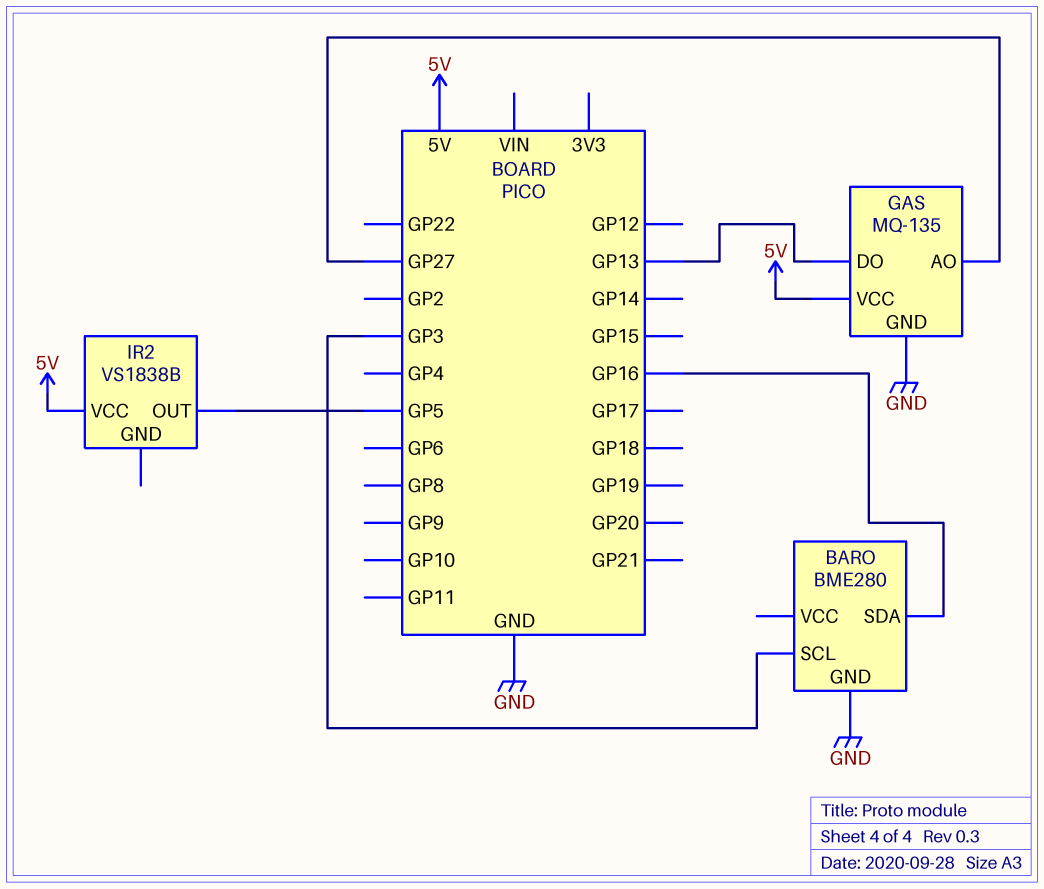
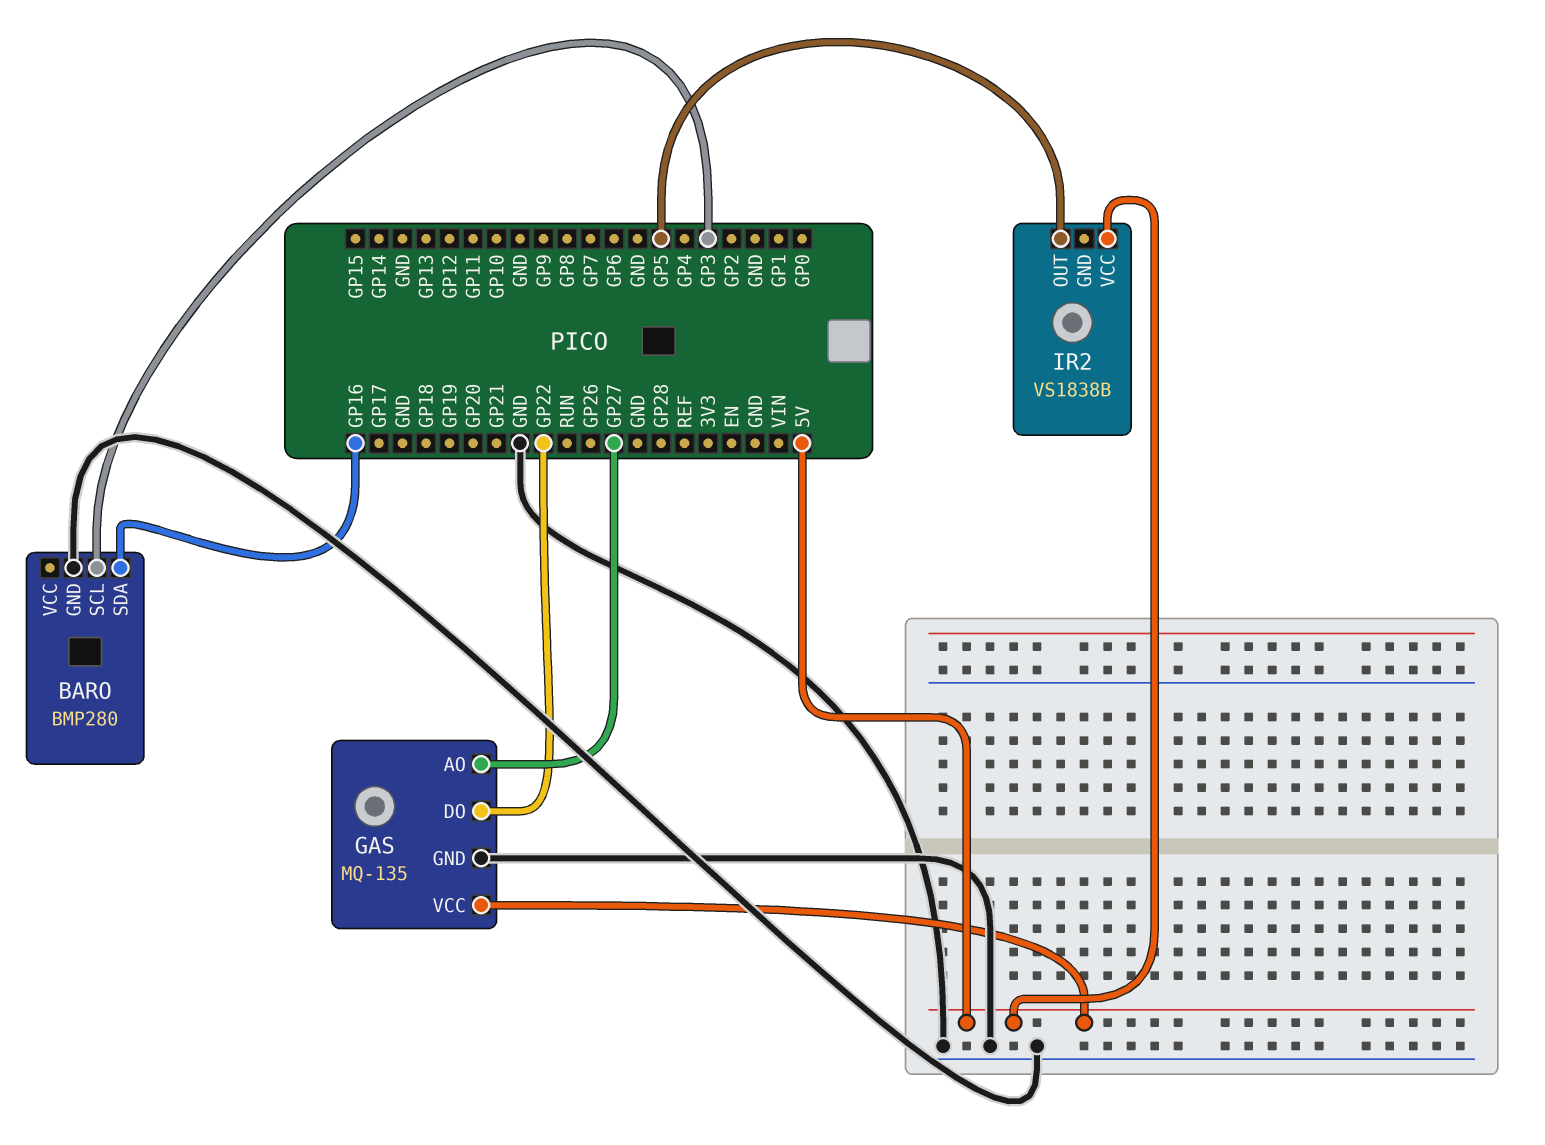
BARO: BME280 -> BMP280
GAS pin DO: GP13 -> GP22

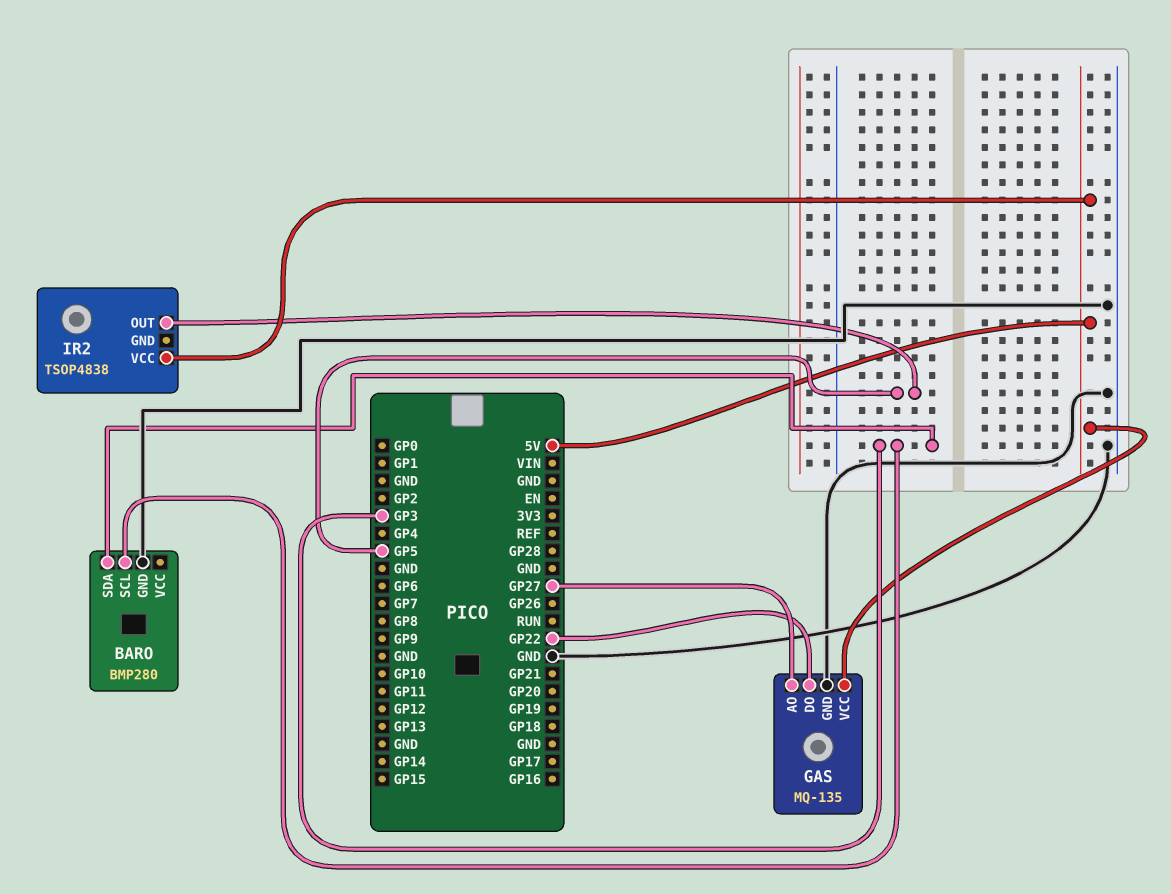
BARO pin SDA: GP16 -> GP3
IR2: VS1838B -> TSOP4838

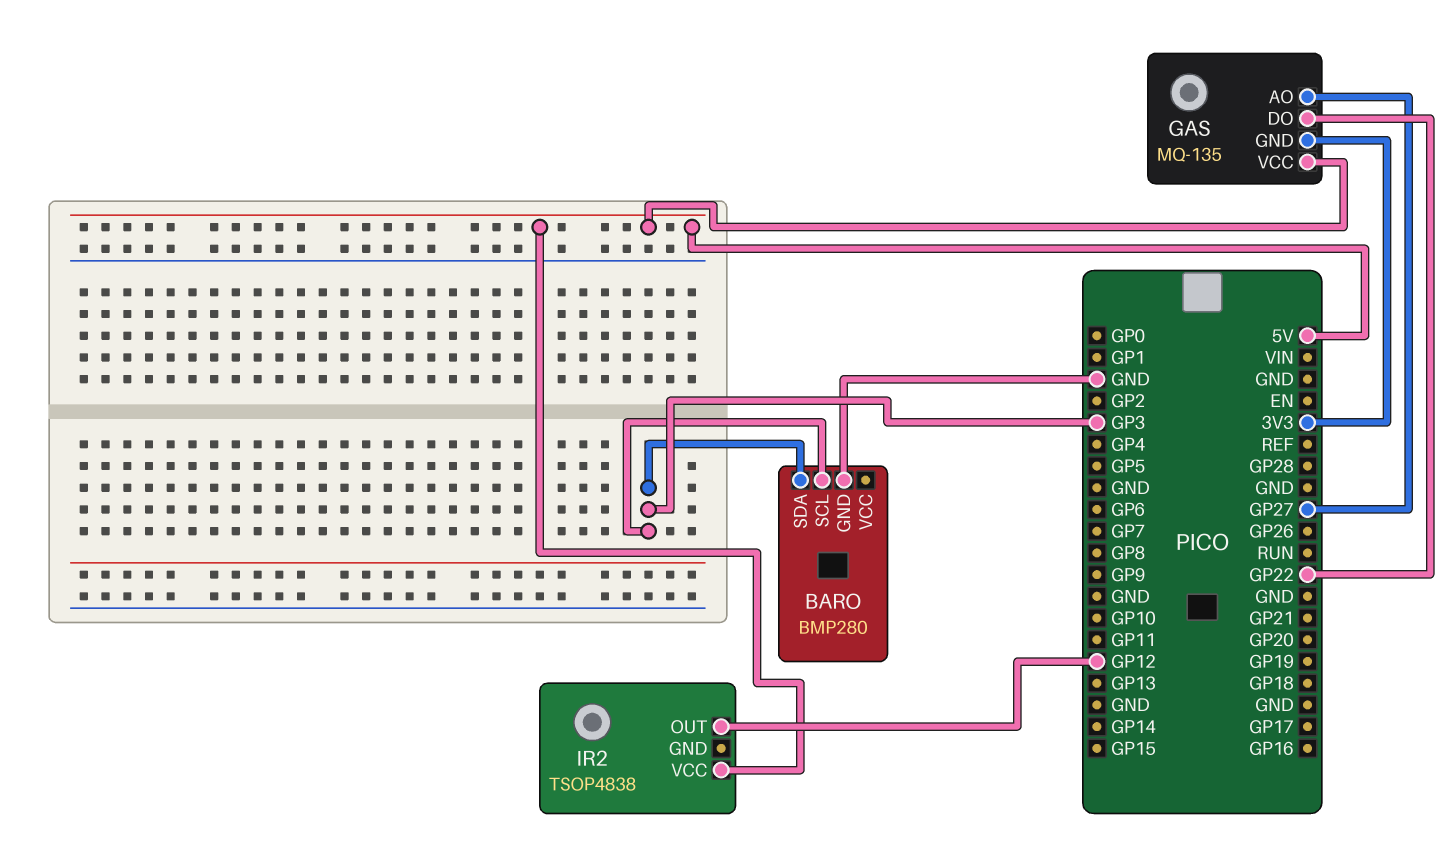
GAS pin GND: GND -> 3V3
IR2 pin OUT: GP5 -> GP12

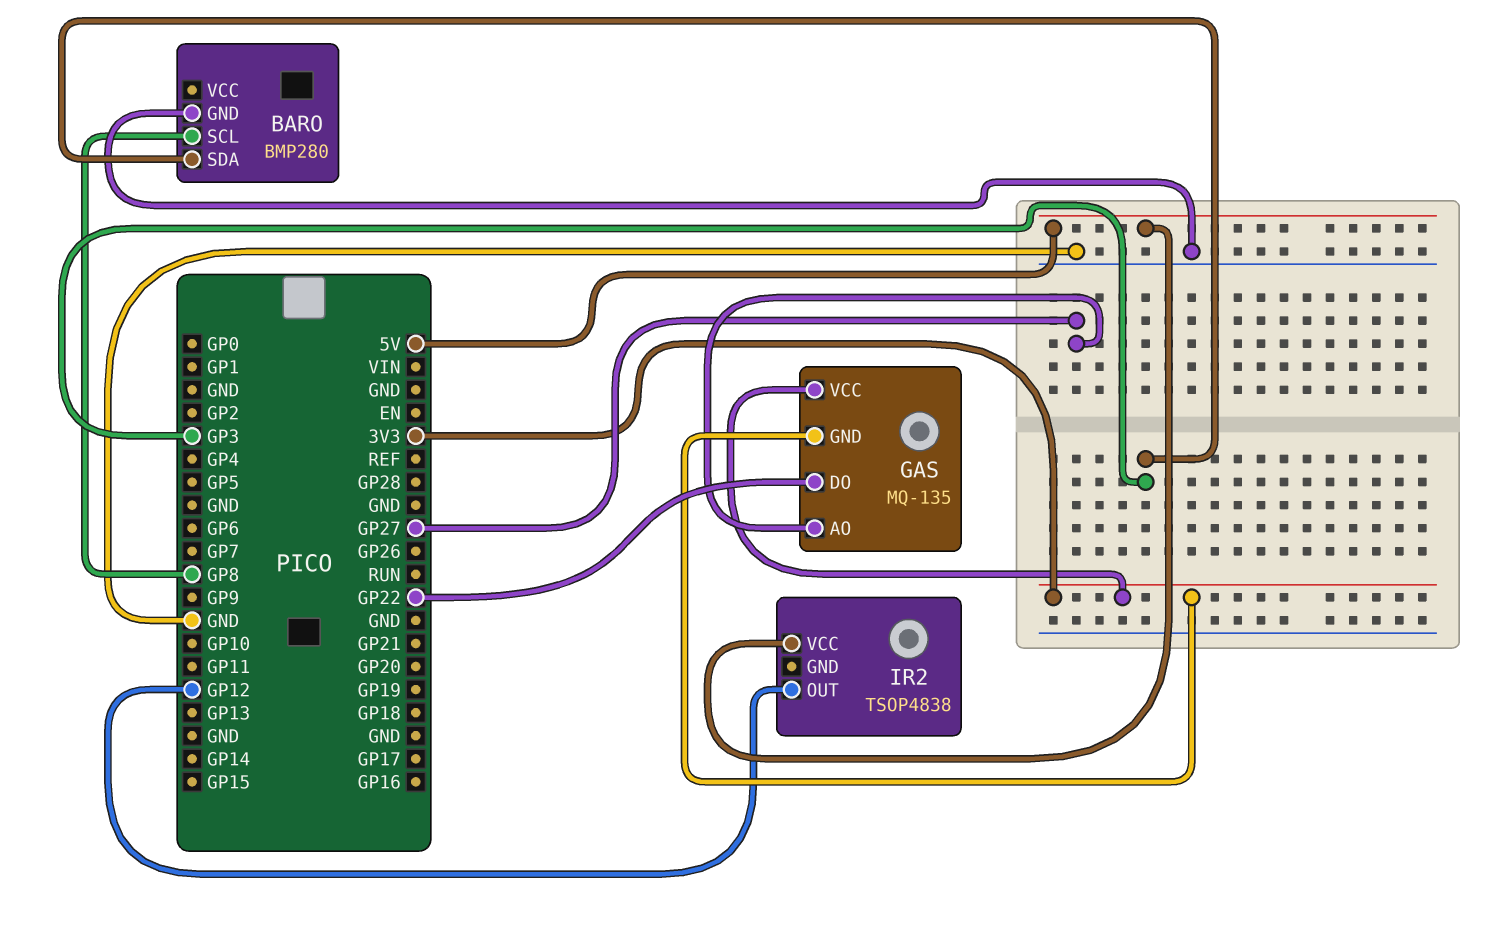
BARO pin SCL: GP3 -> GP8
GAS pin VCC: 5V -> 3V3

